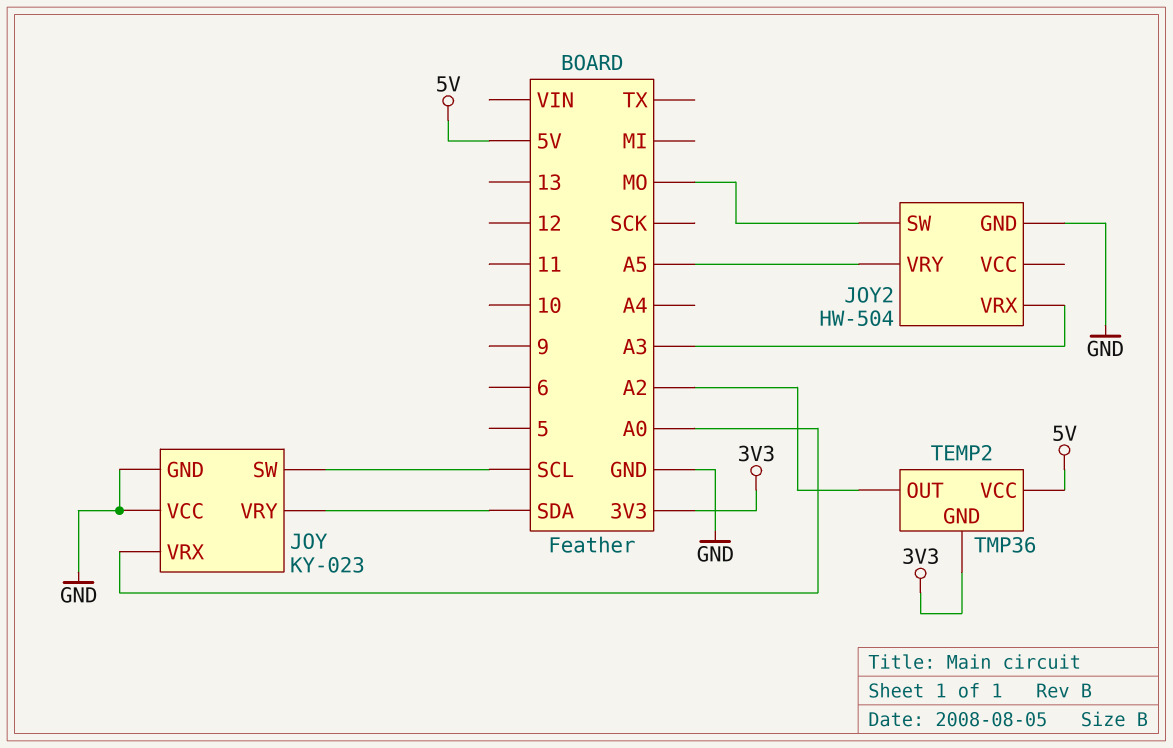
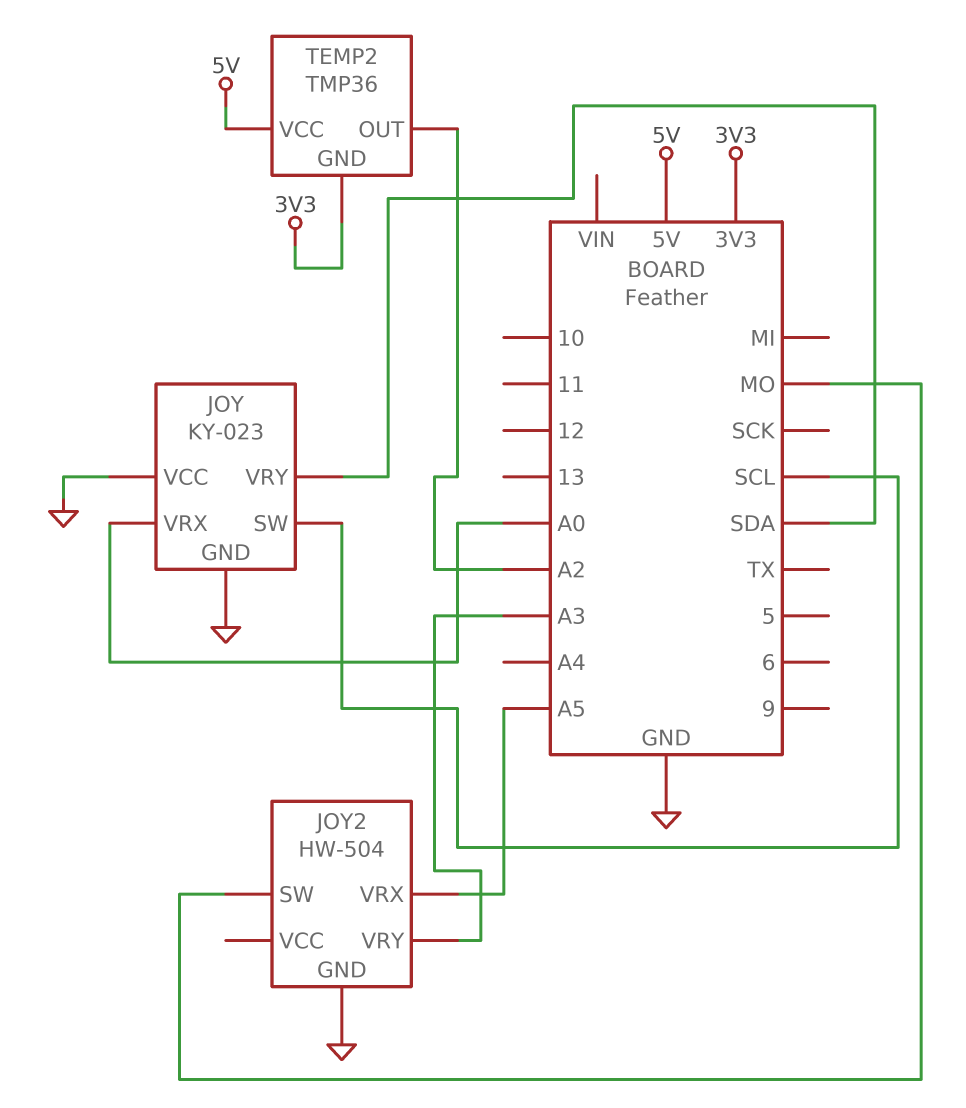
JOY2 pin VRX: A3 -> A5
JOY2 pin VRY: A5 -> A3

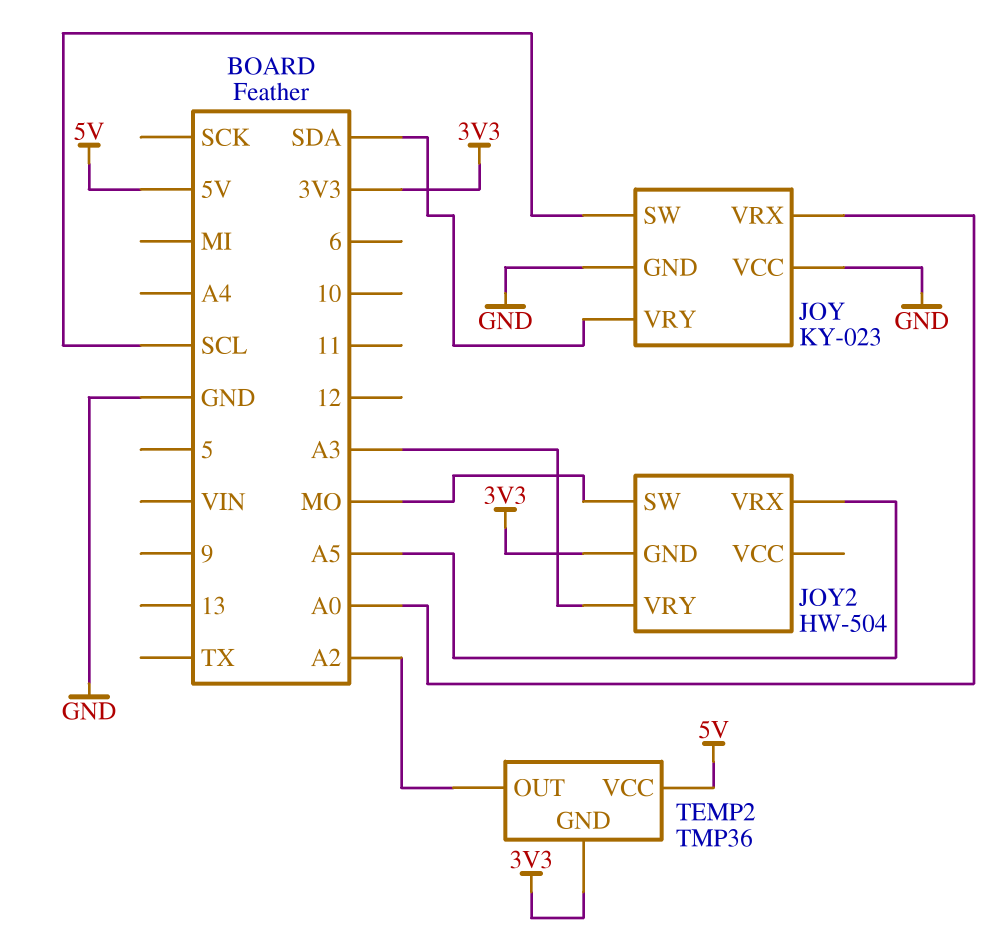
JOY2 pin GND: GND -> 3V3

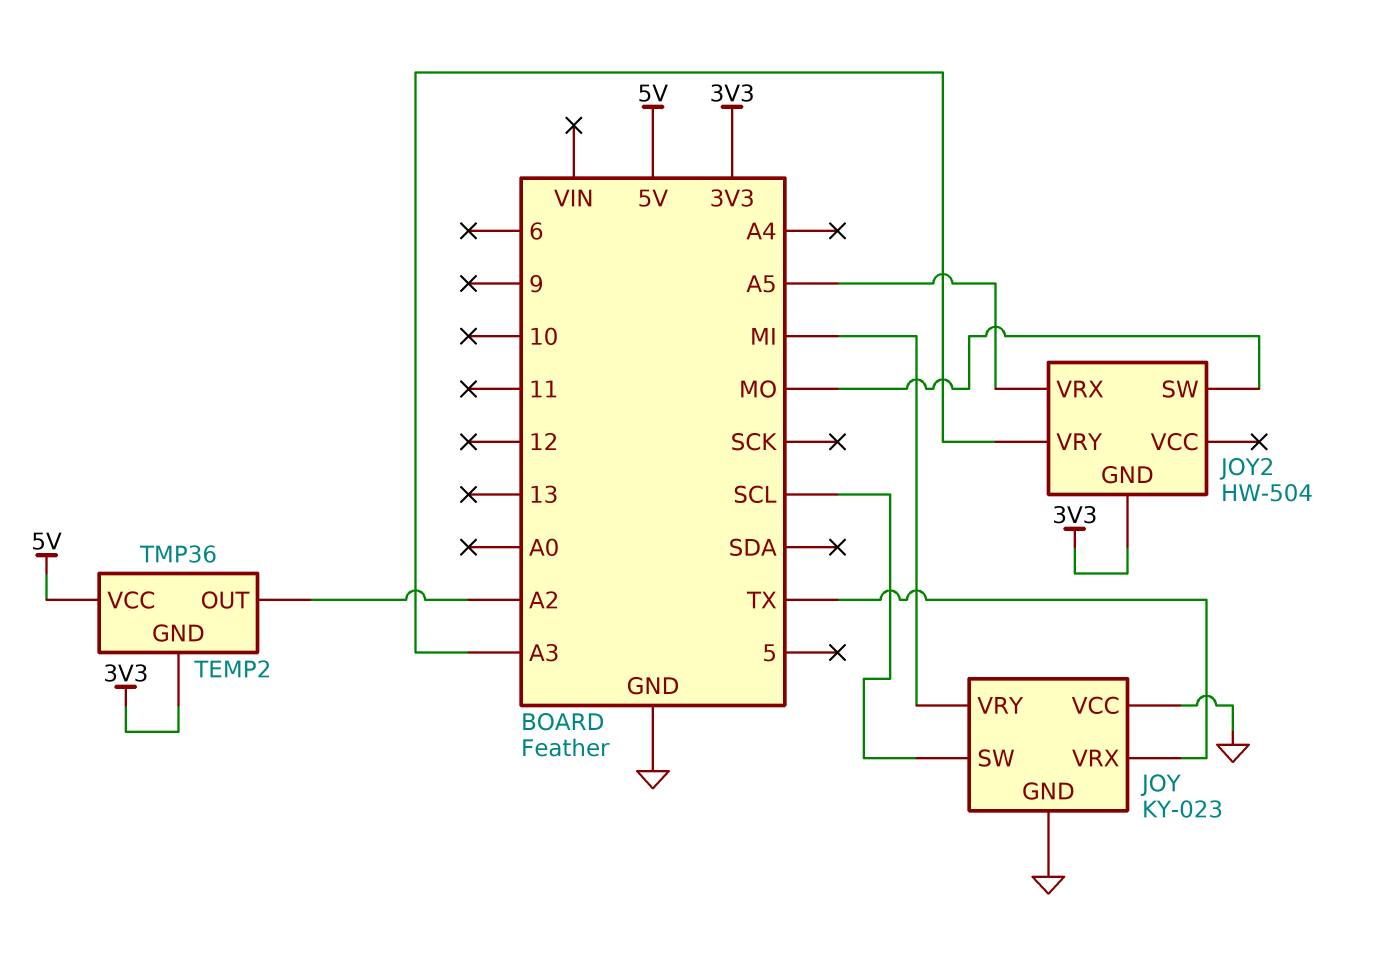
JOY pin VRX: A0 -> TX
JOY pin VRY: SDA -> MI

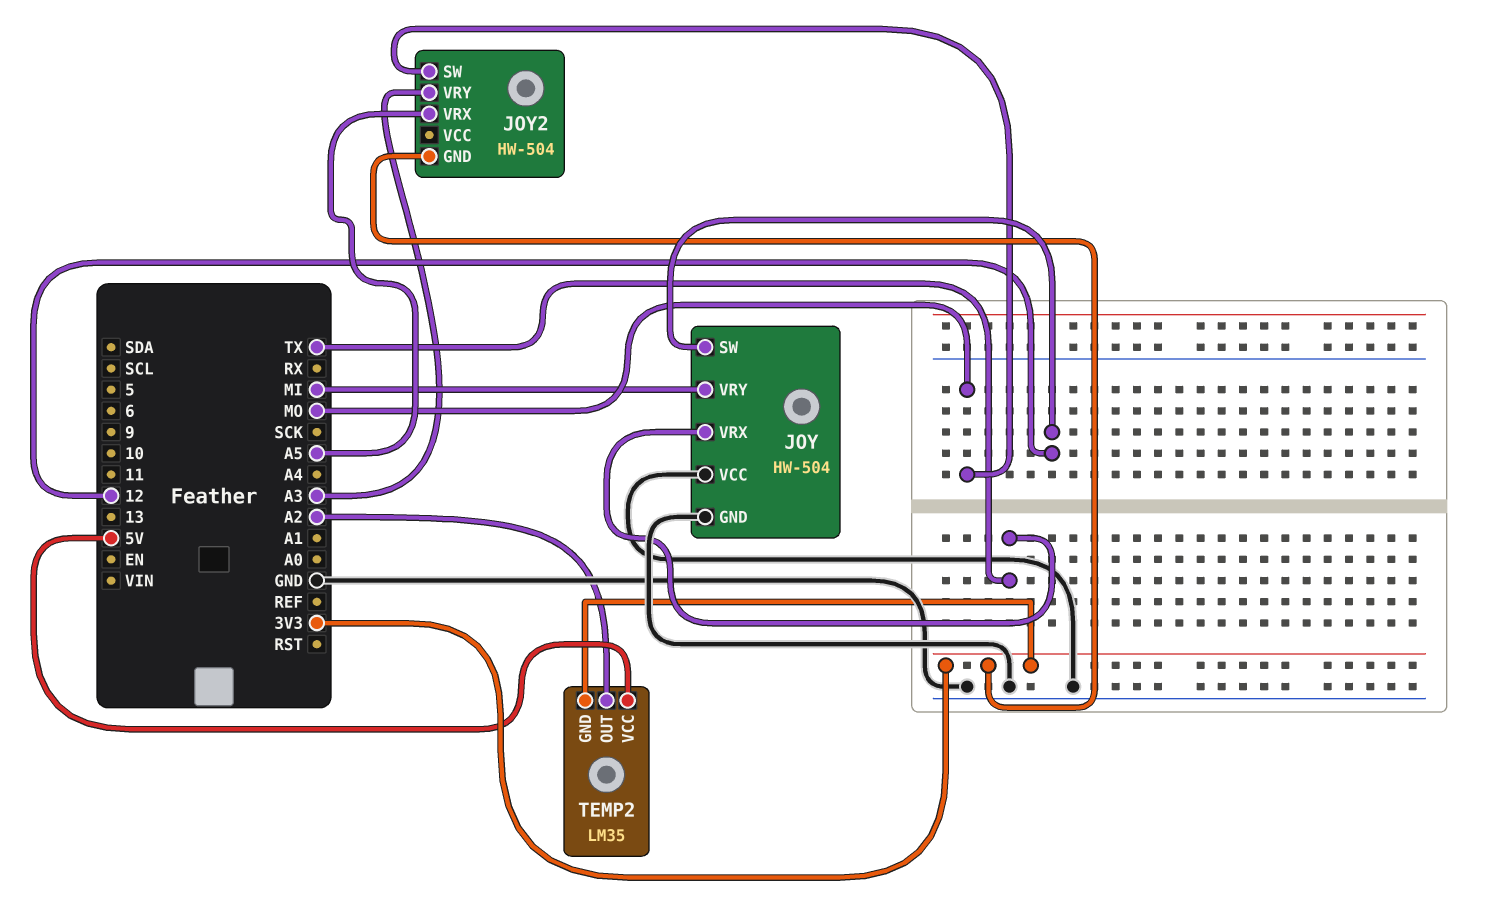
JOY: KY-023 -> HW-504
JOY pin SW: SCL -> 12
TEMP2: TMP36 -> LM35

